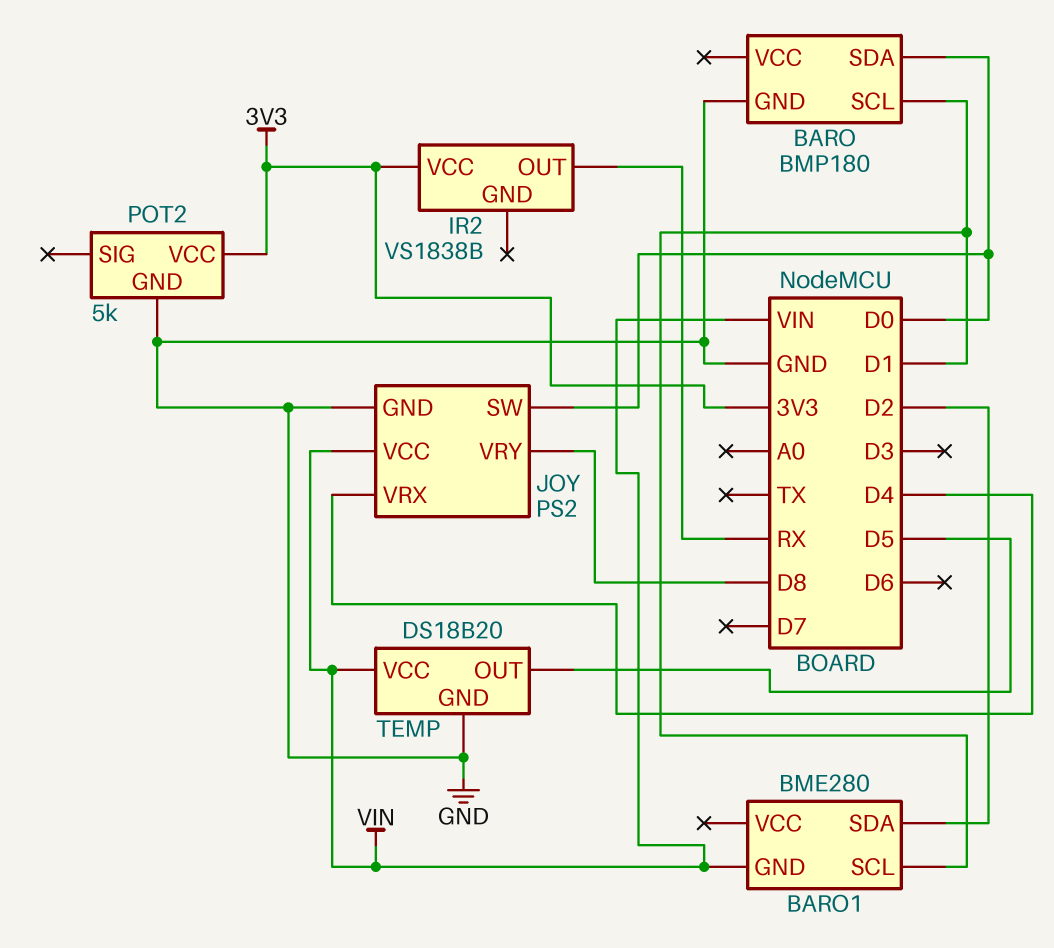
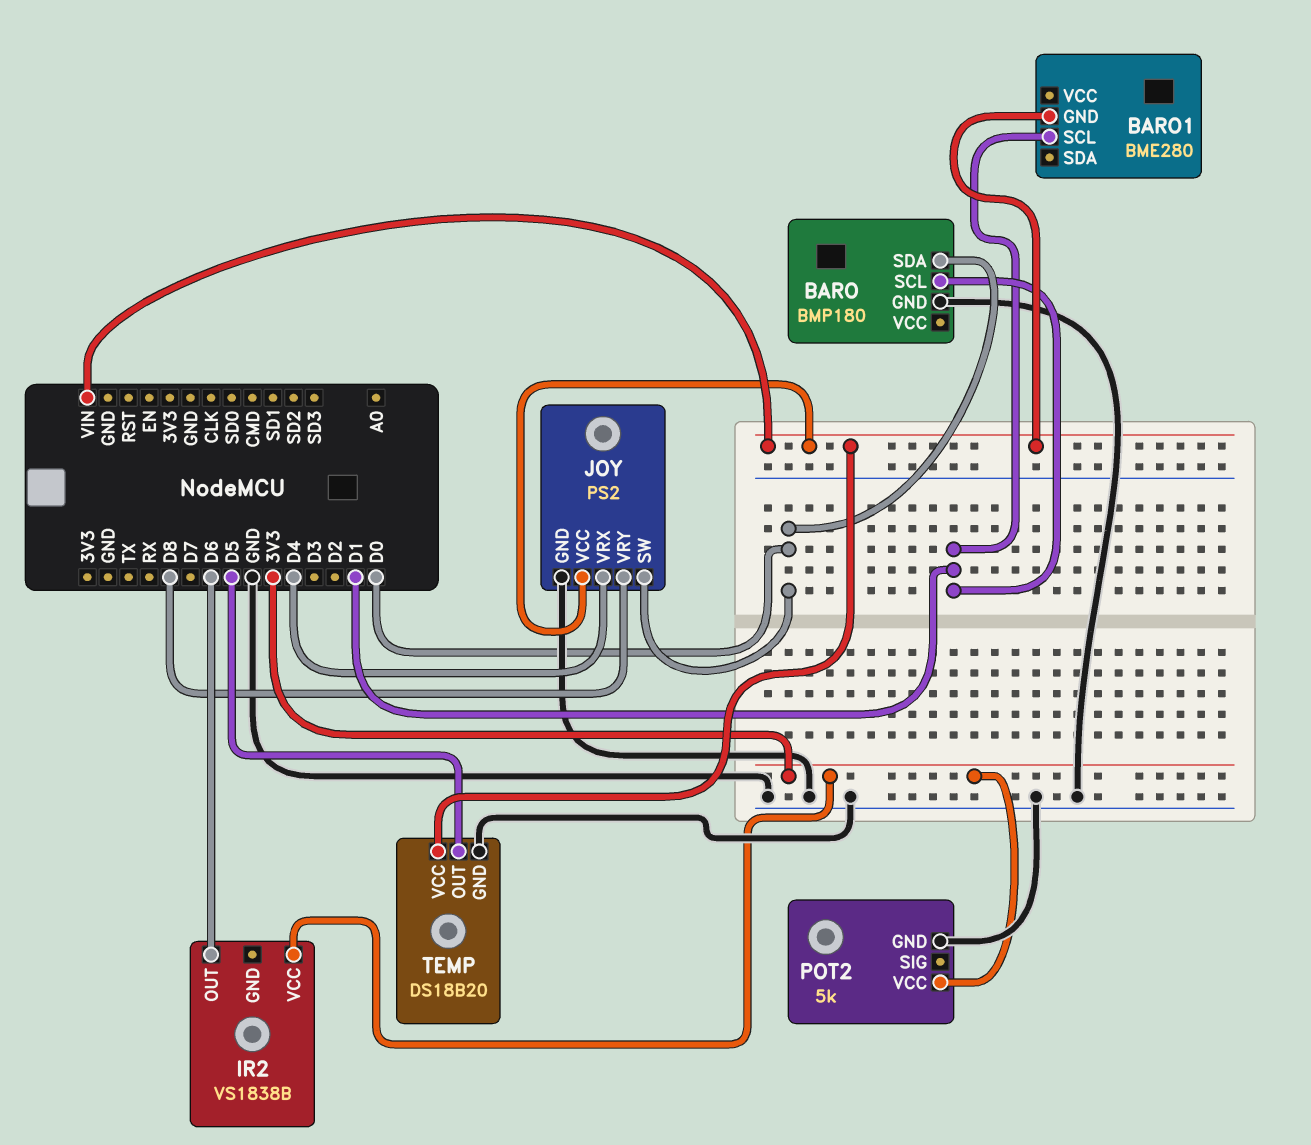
BARO1 pin SDA: D2 -> none
IR2 pin OUT: RX -> D6

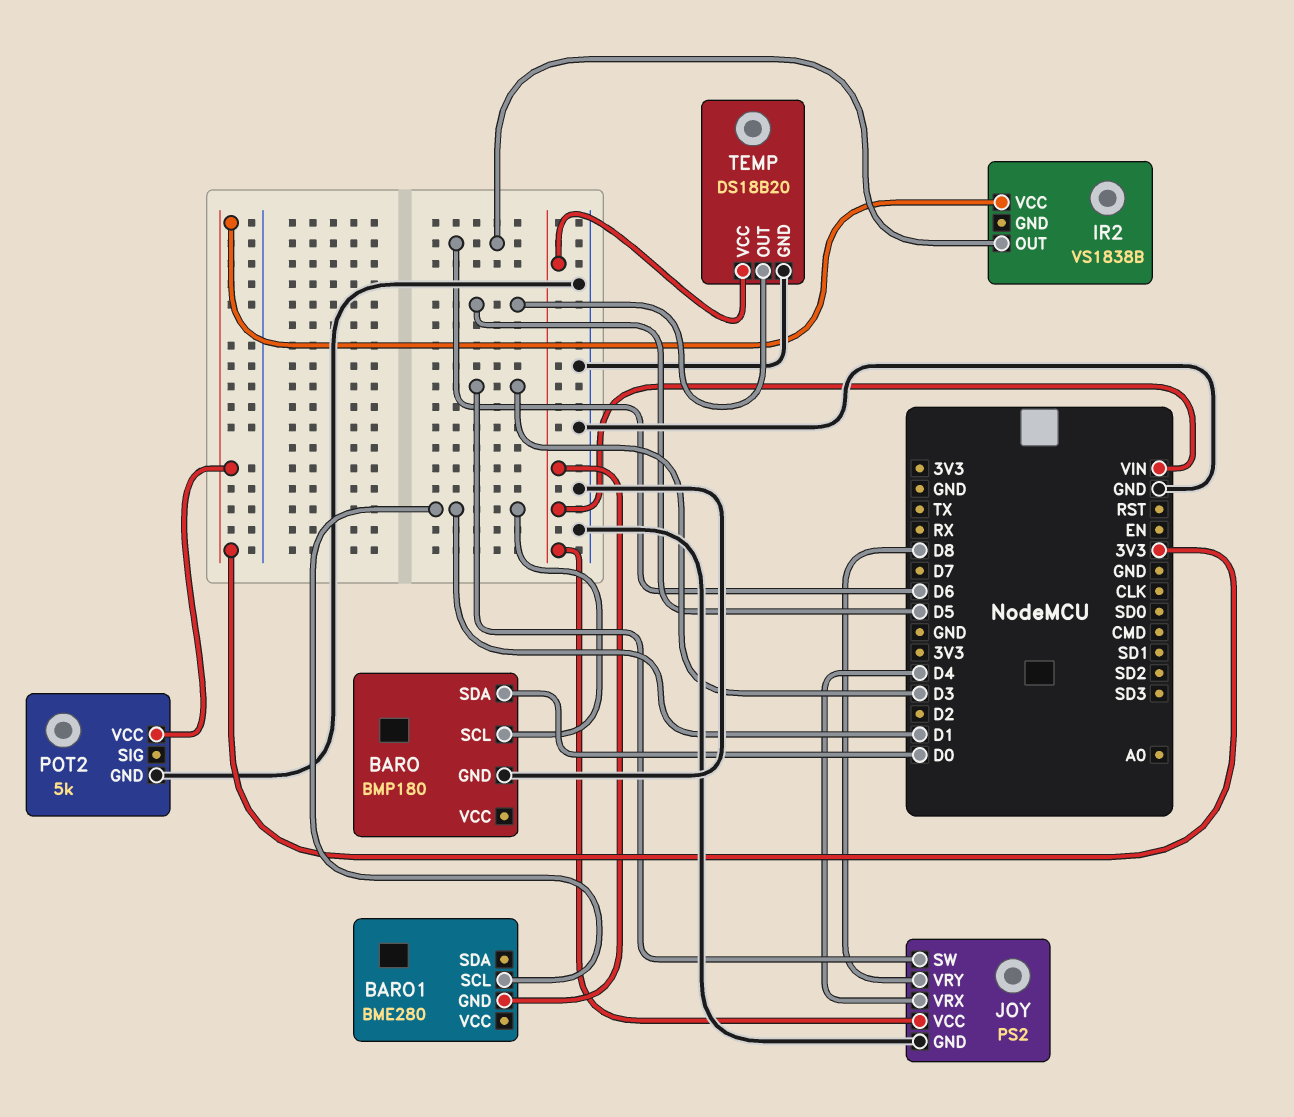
JOY pin SW: D0 -> D3

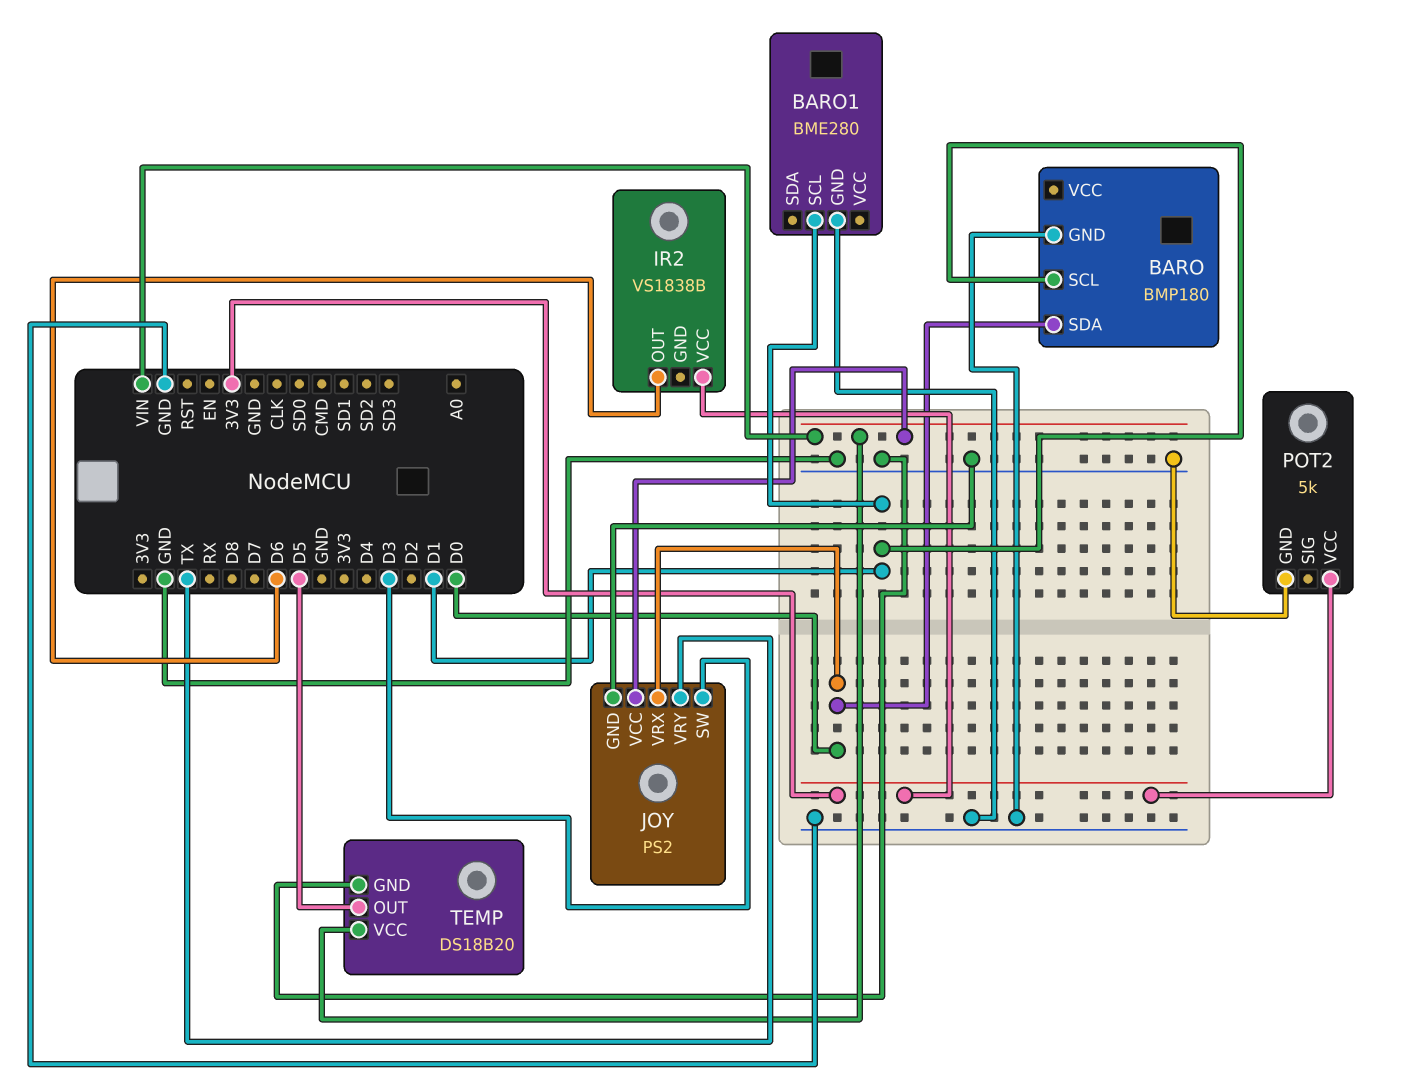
BARO1 pin GND: VIN -> GND
JOY pin VRX: D4 -> D0
JOY pin VRY: D8 -> TX

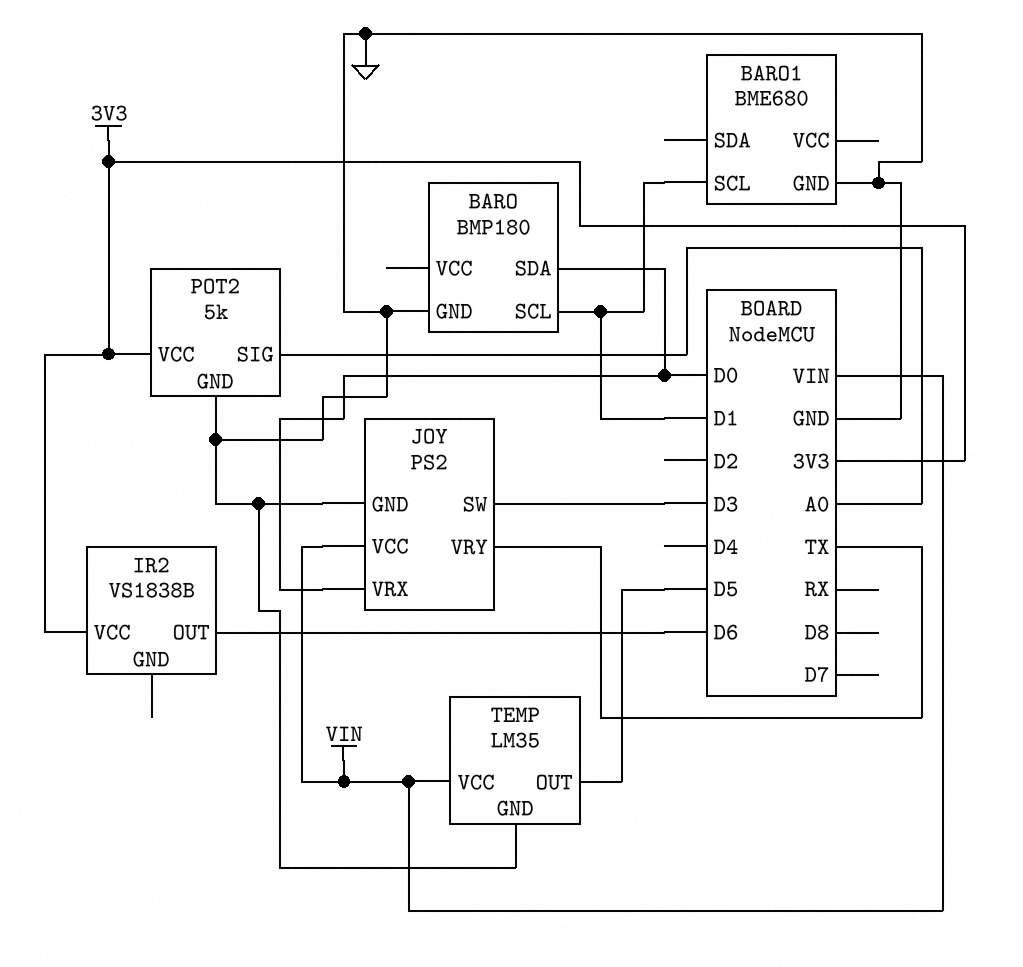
BARO1: BME280 -> BME680
POT2 pin SIG: none -> A0
TEMP: DS18B20 -> LM35

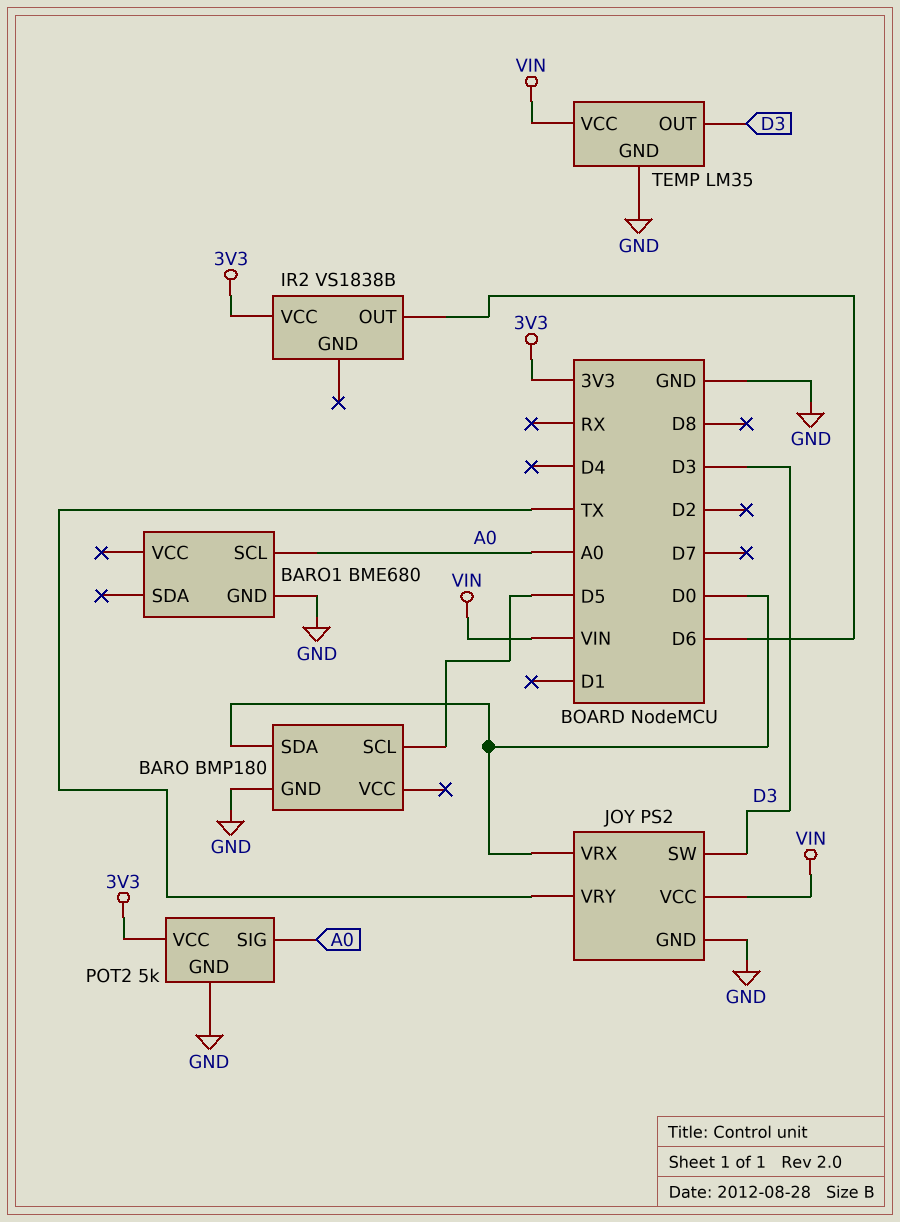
BARO pin SCL: D1 -> D5
BARO1 pin SCL: D1 -> A0
TEMP pin OUT: D5 -> D3

